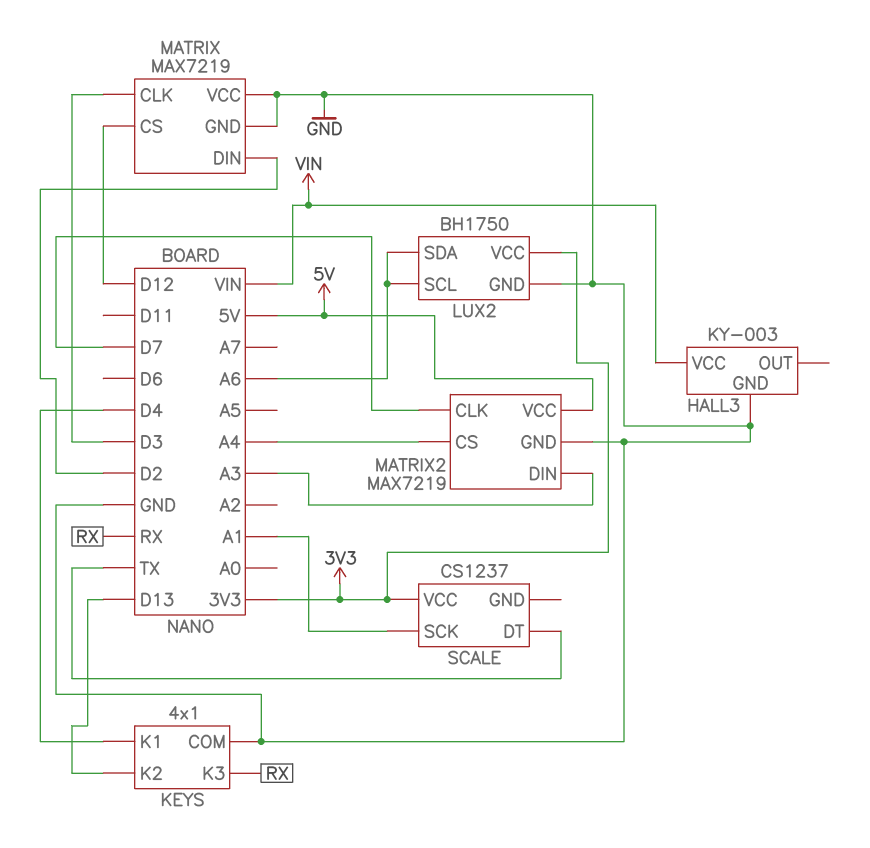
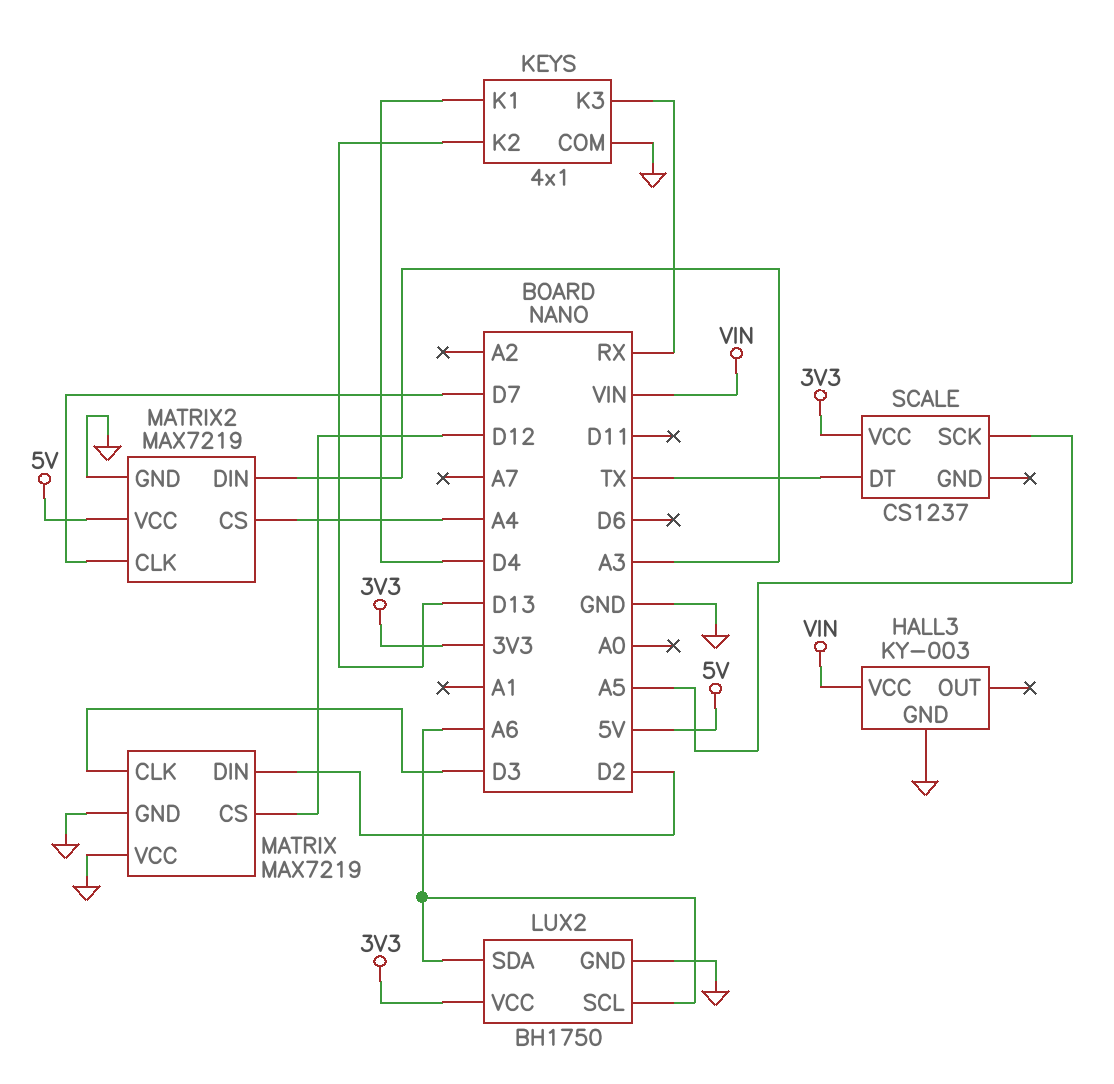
SCALE pin SCK: A1 -> A5

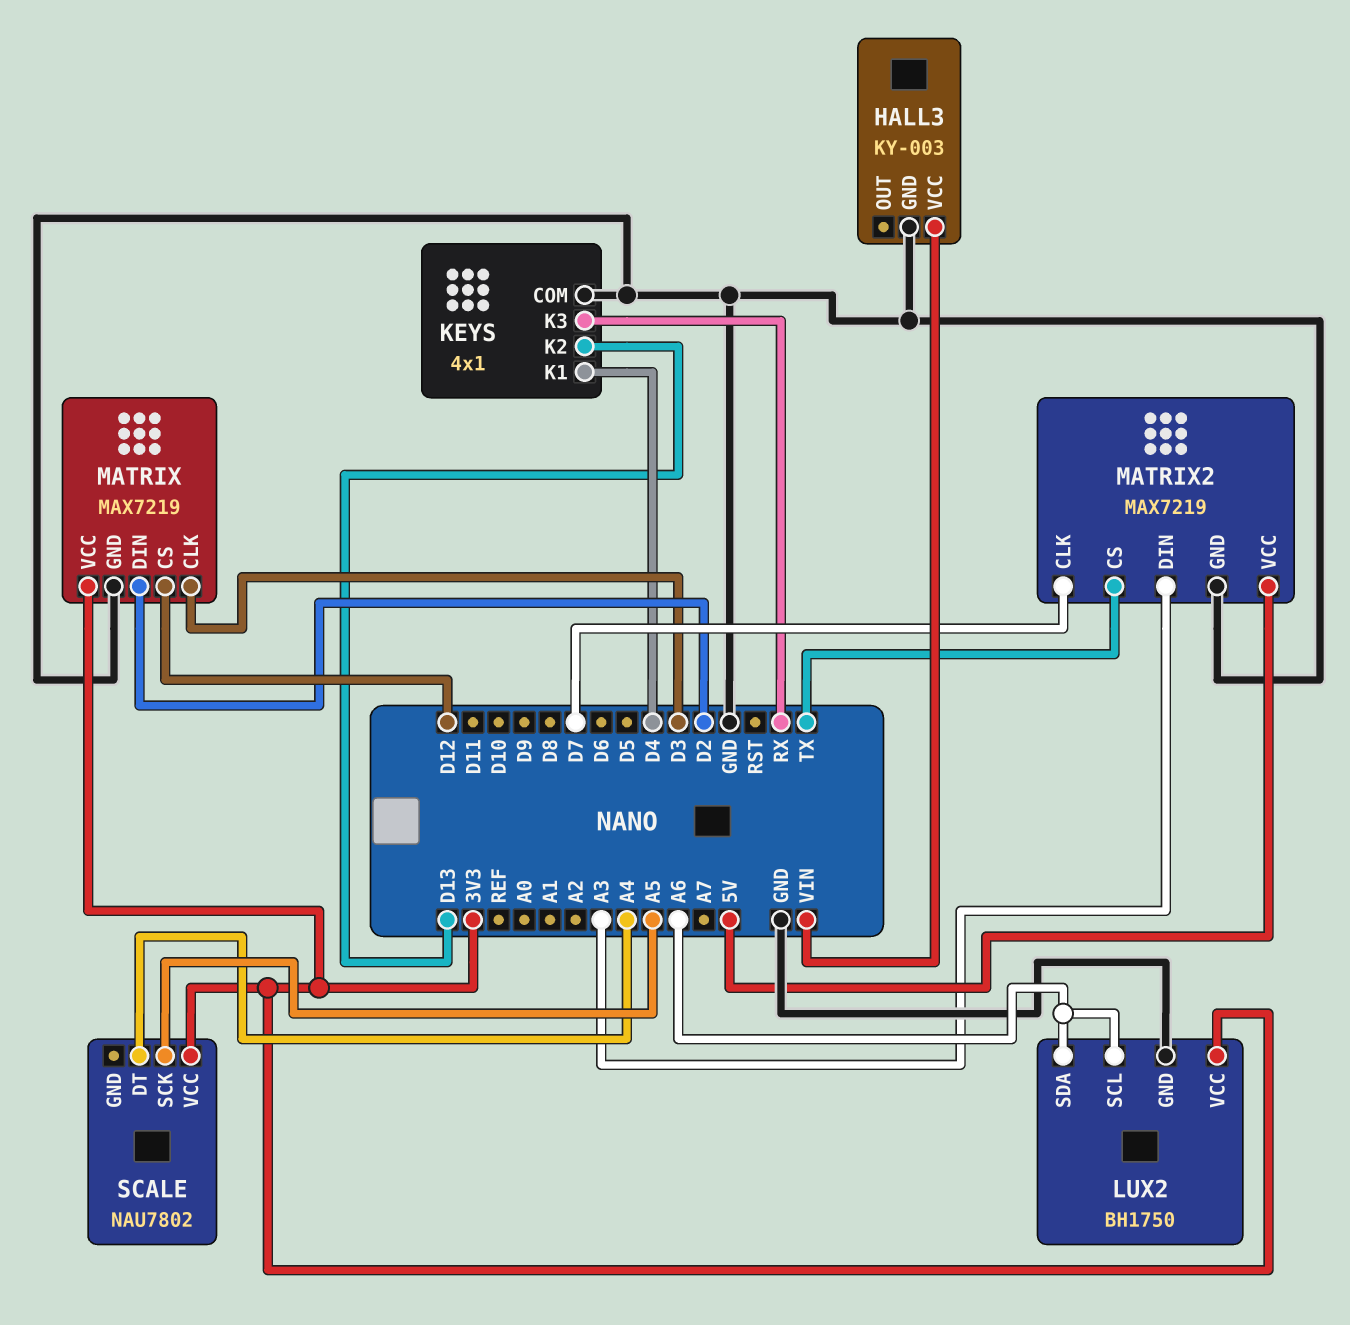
MATRIX pin VCC: GND -> 3V3
MATRIX2 pin CS: A4 -> TX
SCALE: CS1237 -> NAU7802
SCALE pin DT: TX -> A4

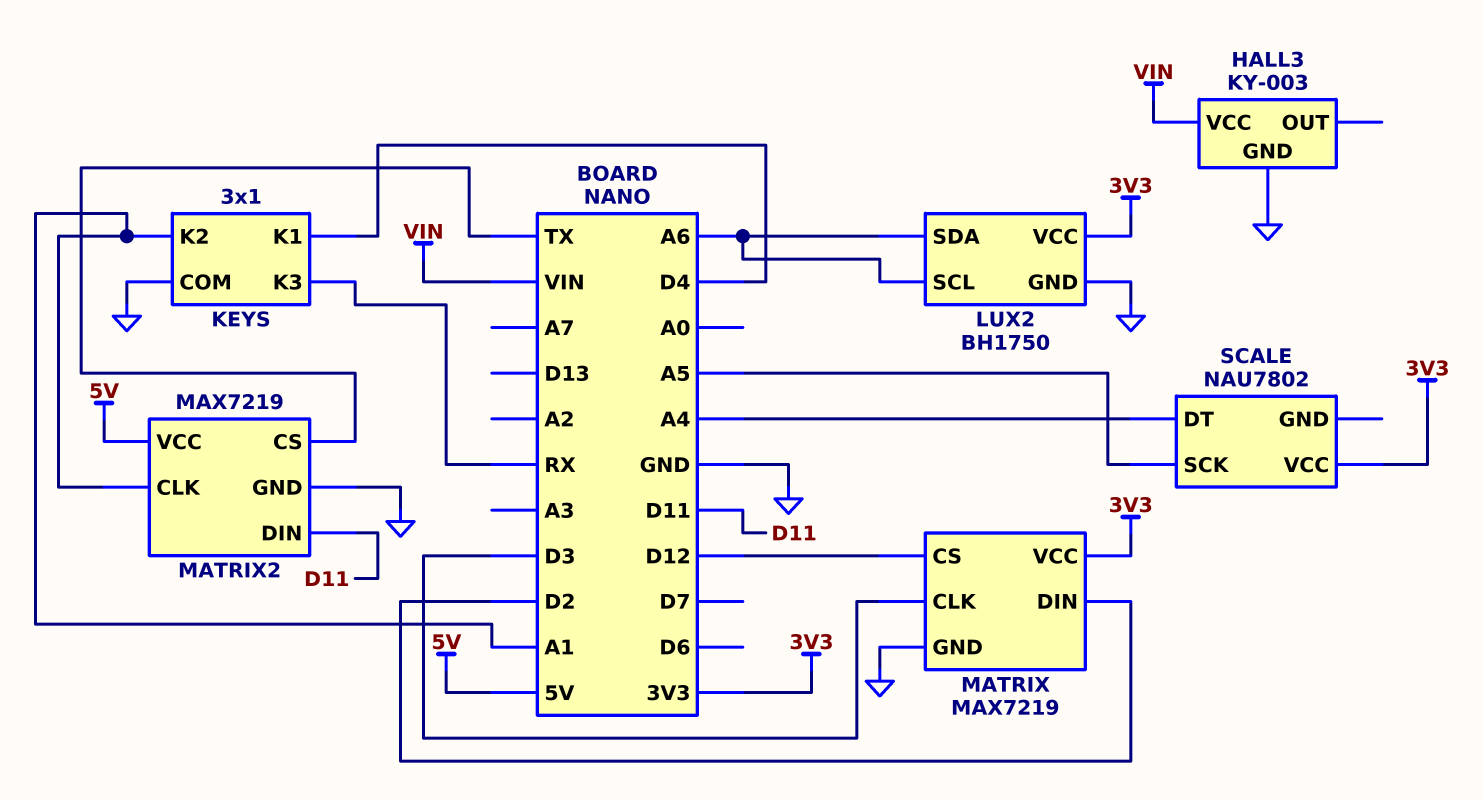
KEYS: 4x1 -> 3x1
KEYS pin K2: D13 -> A1
MATRIX2 pin CLK: D7 -> A1
MATRIX2 pin DIN: A3 -> D11

